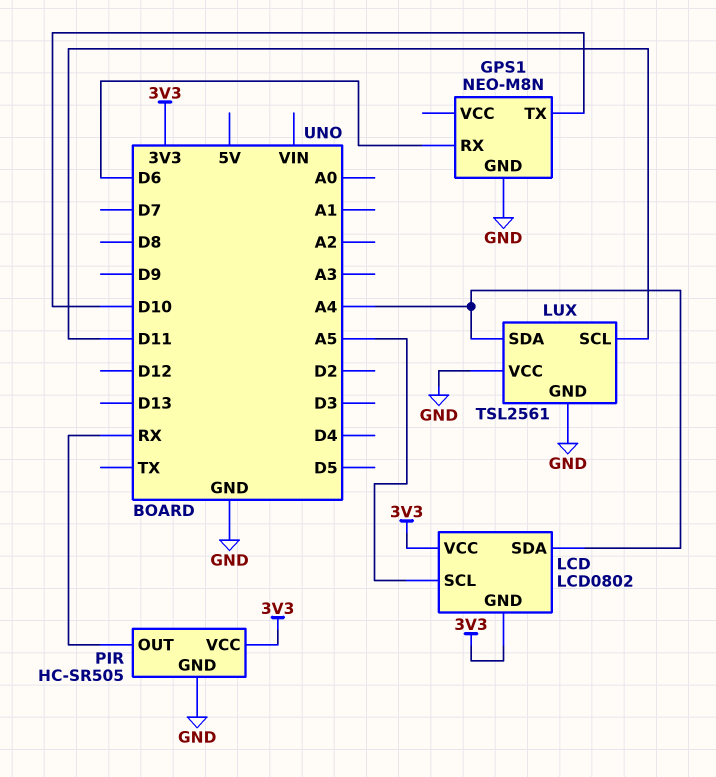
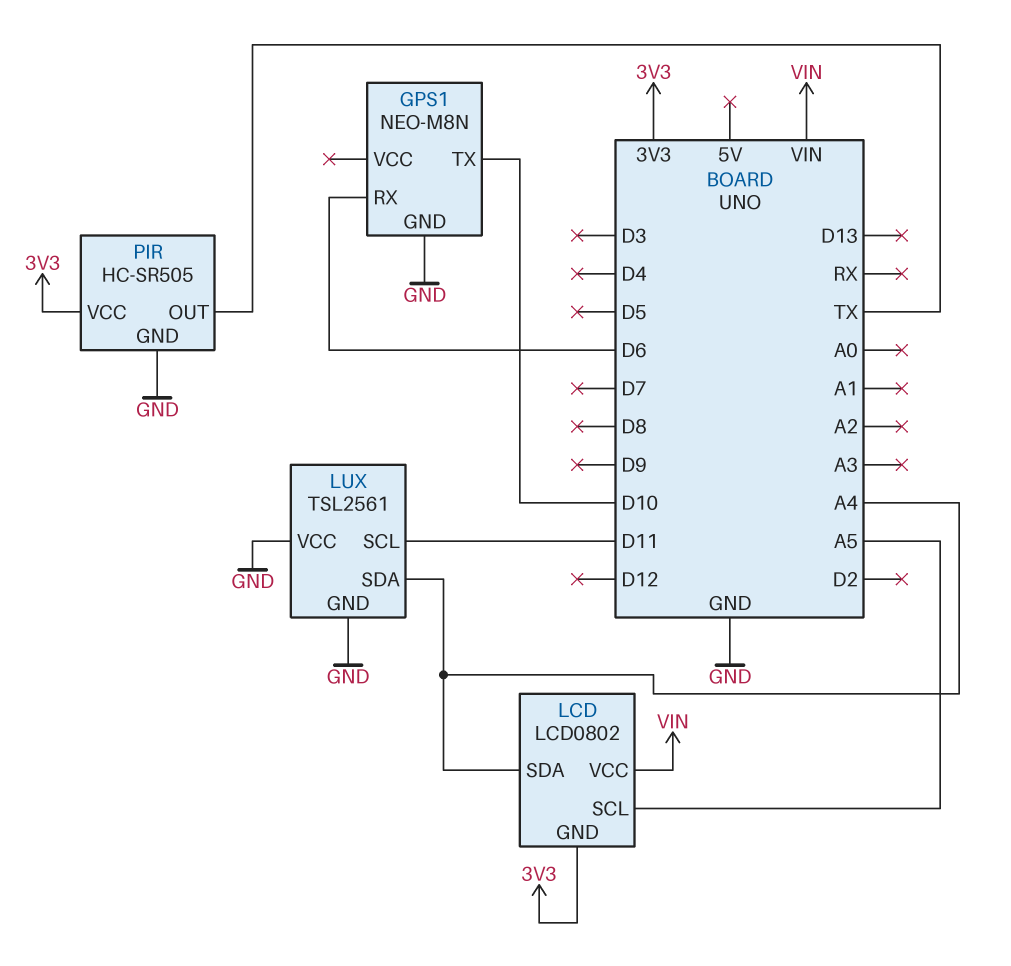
LCD pin VCC: 3V3 -> VIN
PIR pin OUT: RX -> TX

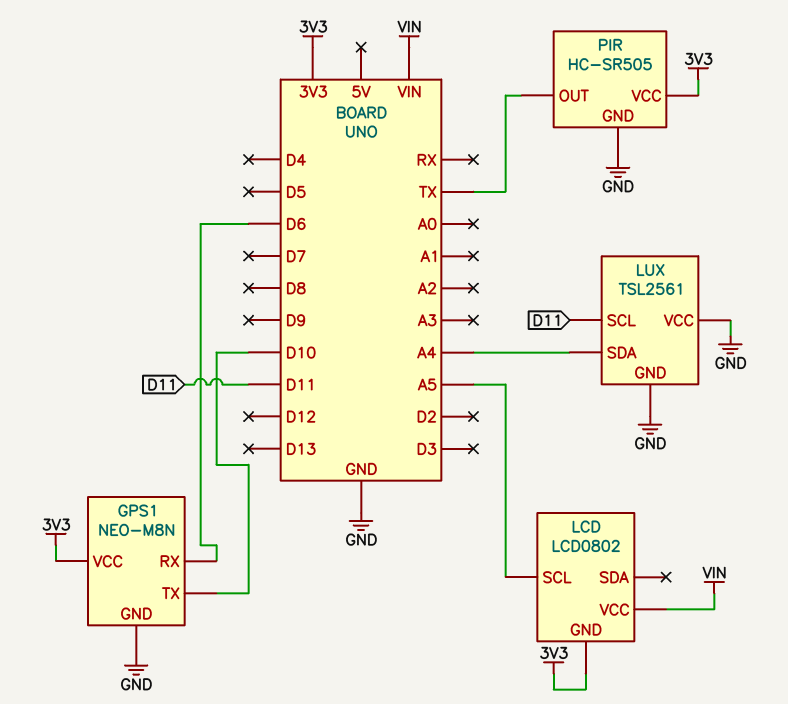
GPS1 pin VCC: none -> 3V3
LCD pin SDA: A4 -> none

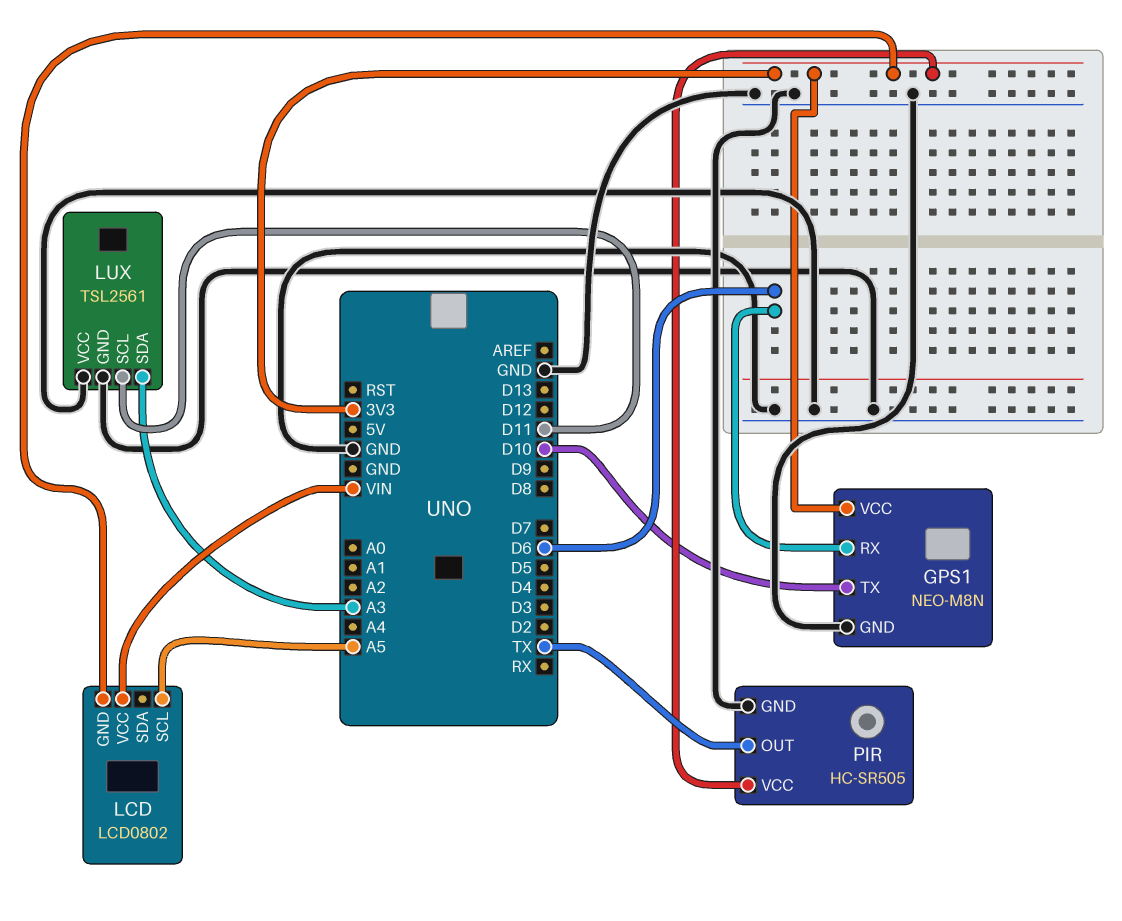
LUX pin SDA: A4 -> A3

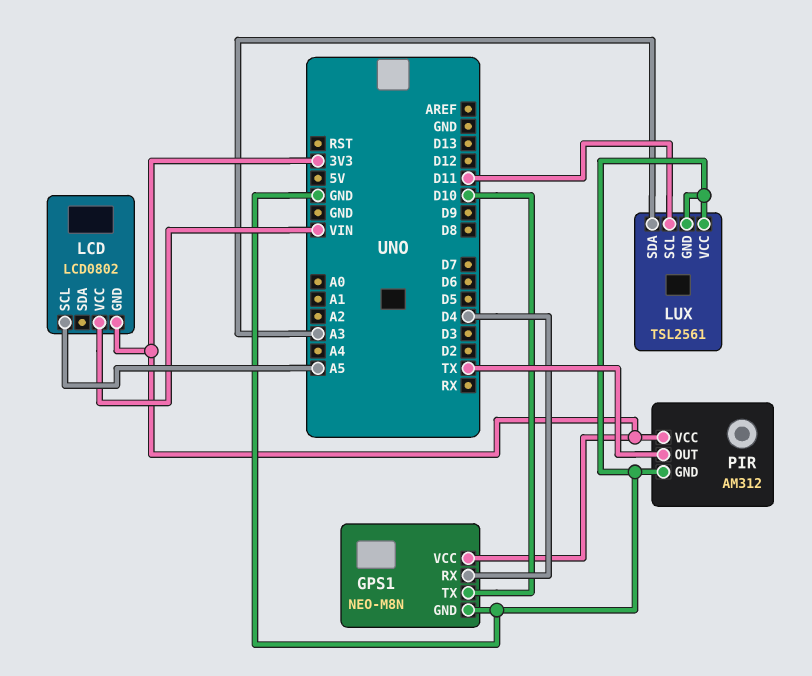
GPS1 pin RX: D6 -> D4
PIR: HC-SR505 -> AM312

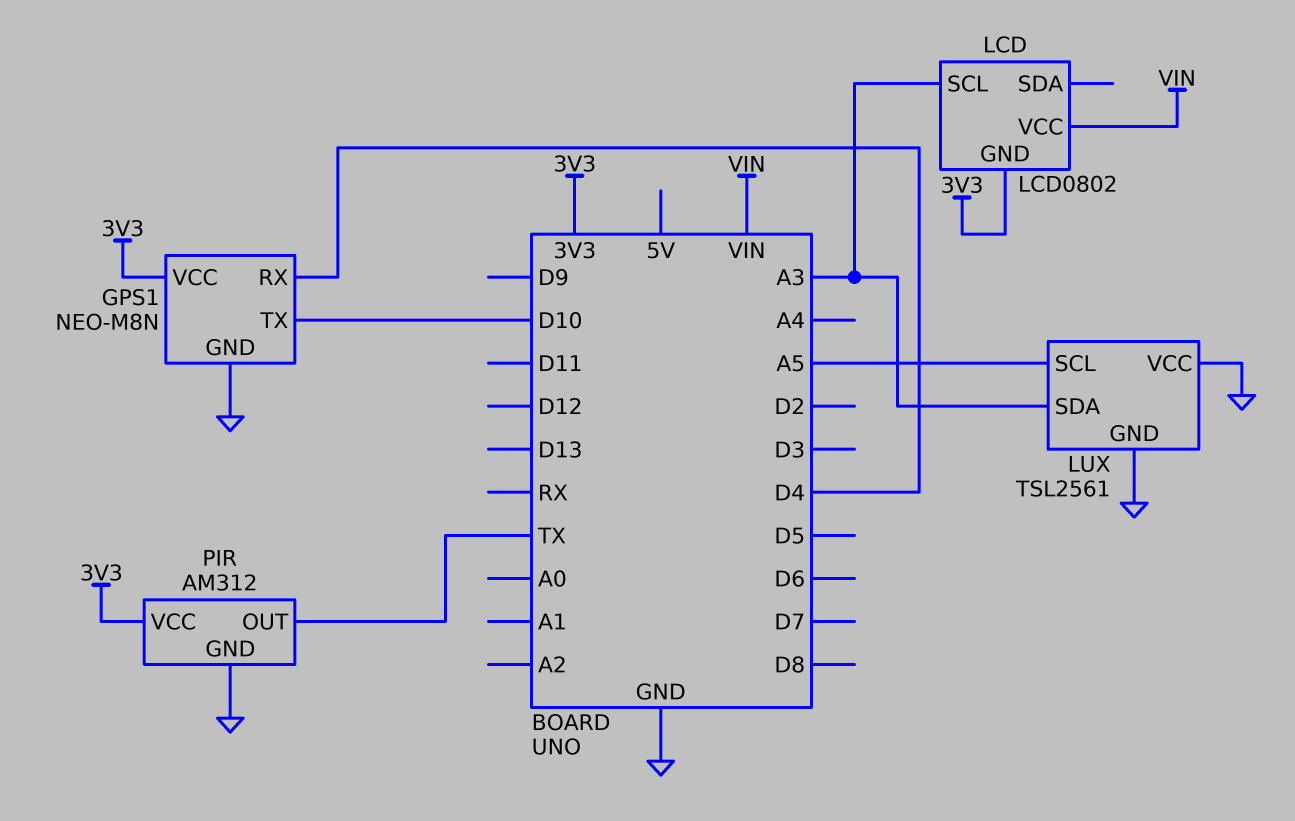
LCD pin SCL: A5 -> A3
LUX pin SCL: D11 -> A5

